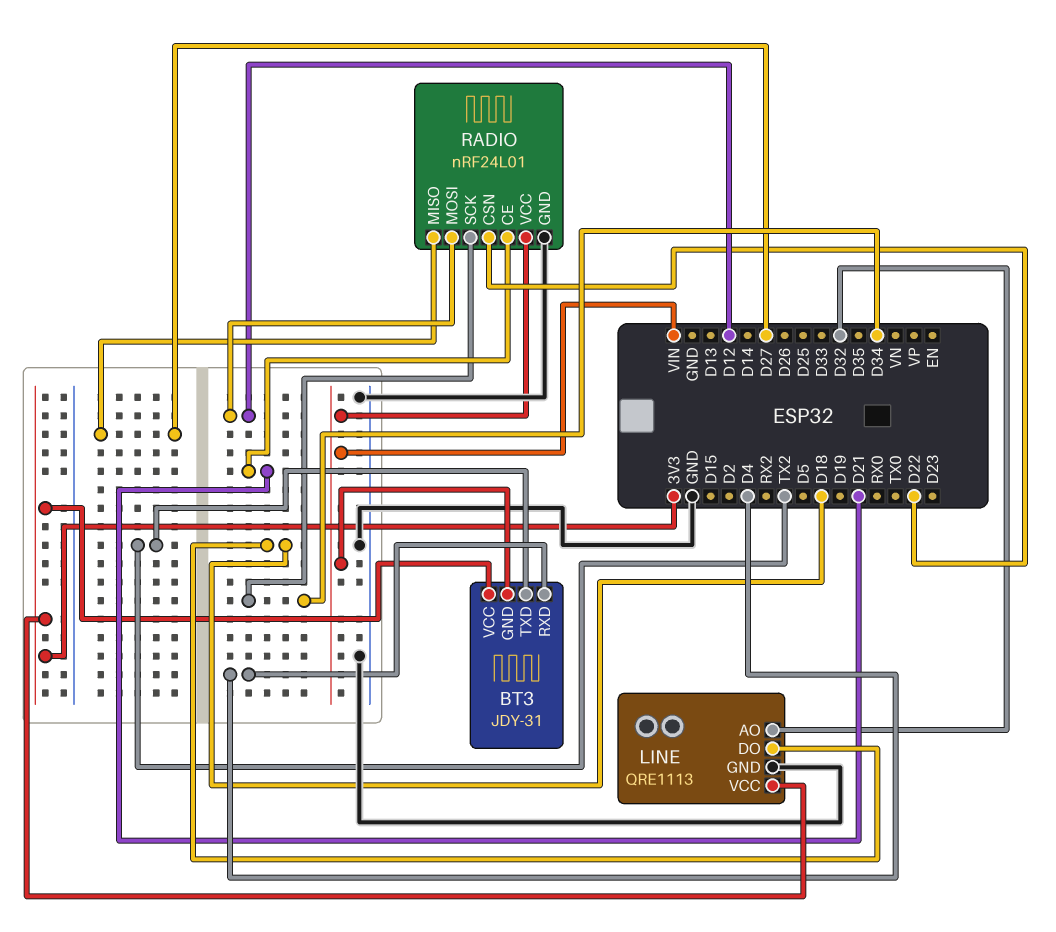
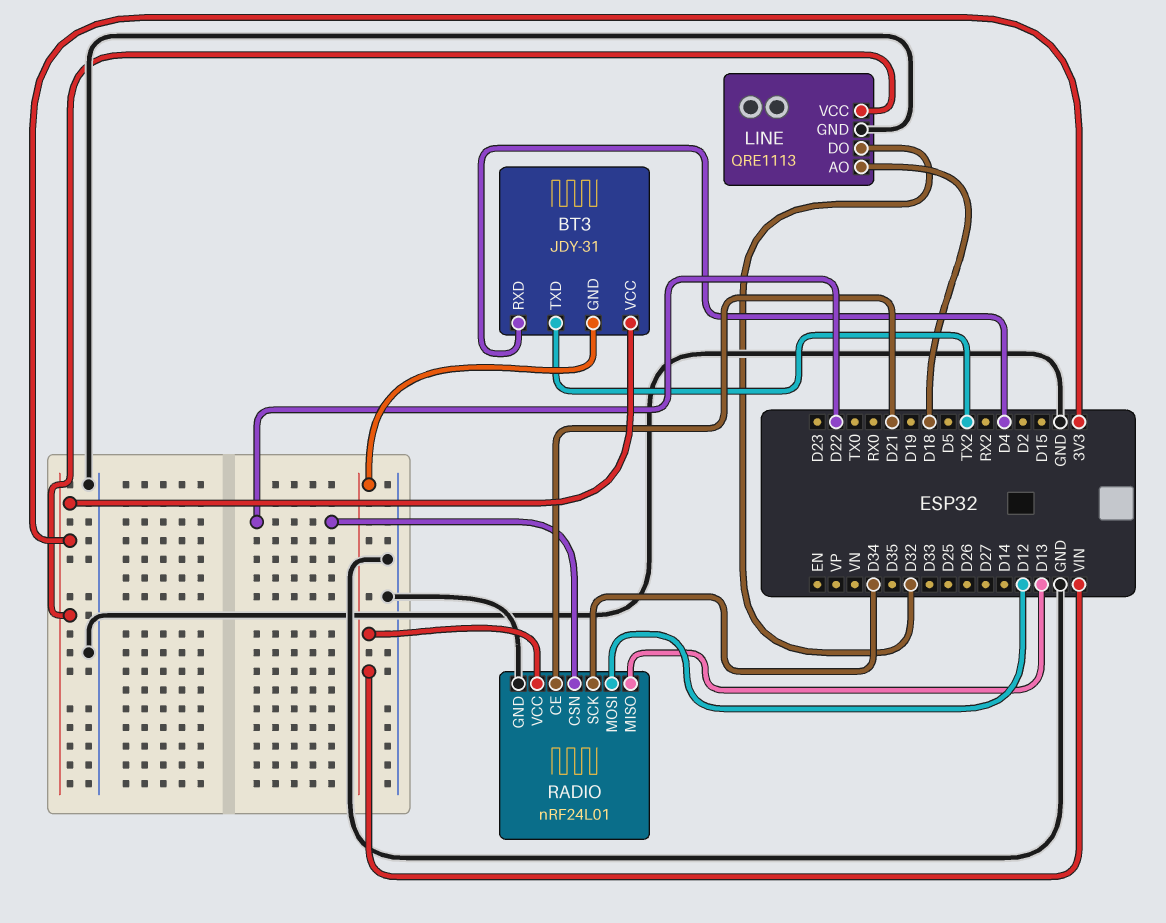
LINE pin AO: D32 -> D18
LINE pin DO: D18 -> D32
RADIO pin MISO: D27 -> D13

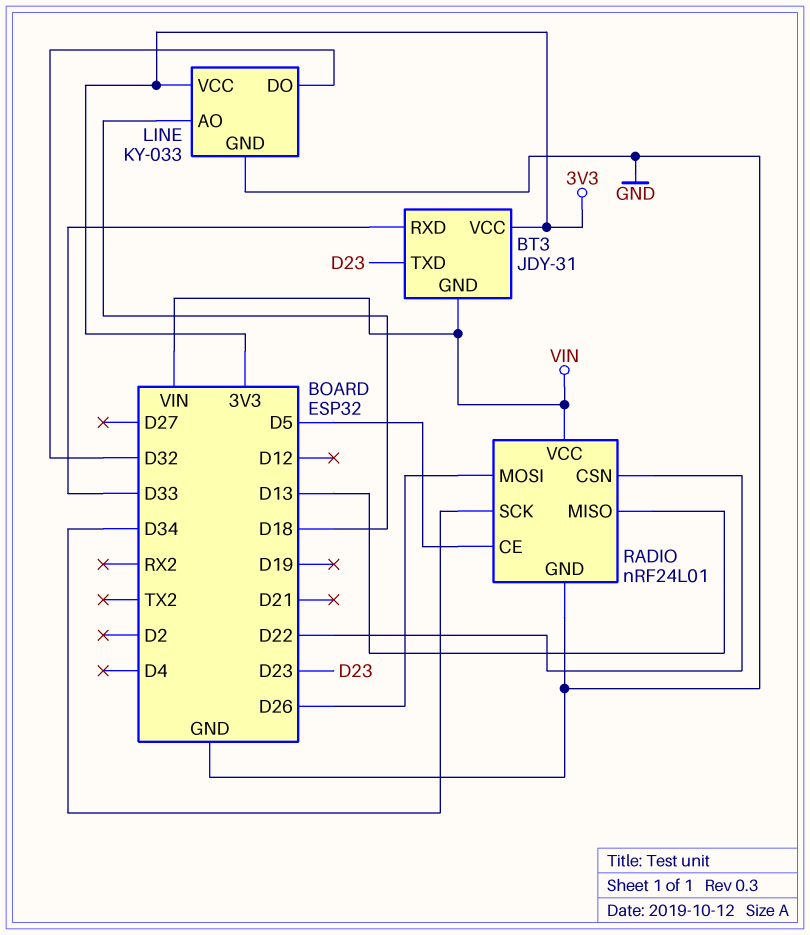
BT3 pin RXD: D4 -> D33
BT3 pin TXD: TX2 -> D23
LINE: QRE1113 -> KY-033
RADIO pin CE: D21 -> D5
RADIO pin MOSI: D12 -> D26

